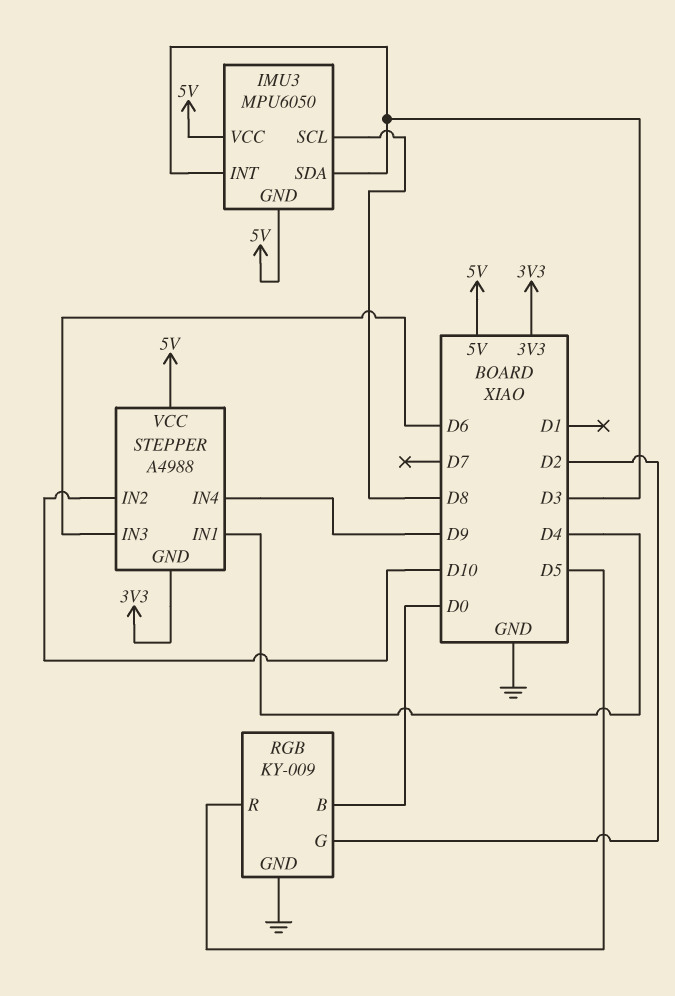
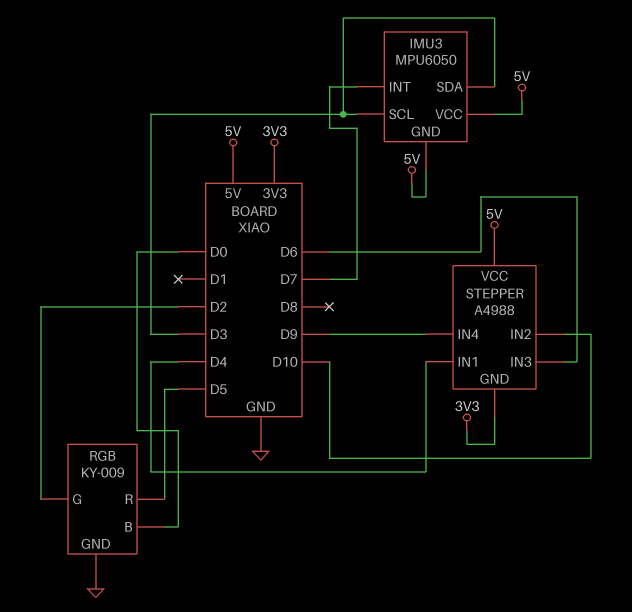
IMU3 pin INT: D3 -> D7
IMU3 pin SCL: D8 -> D3

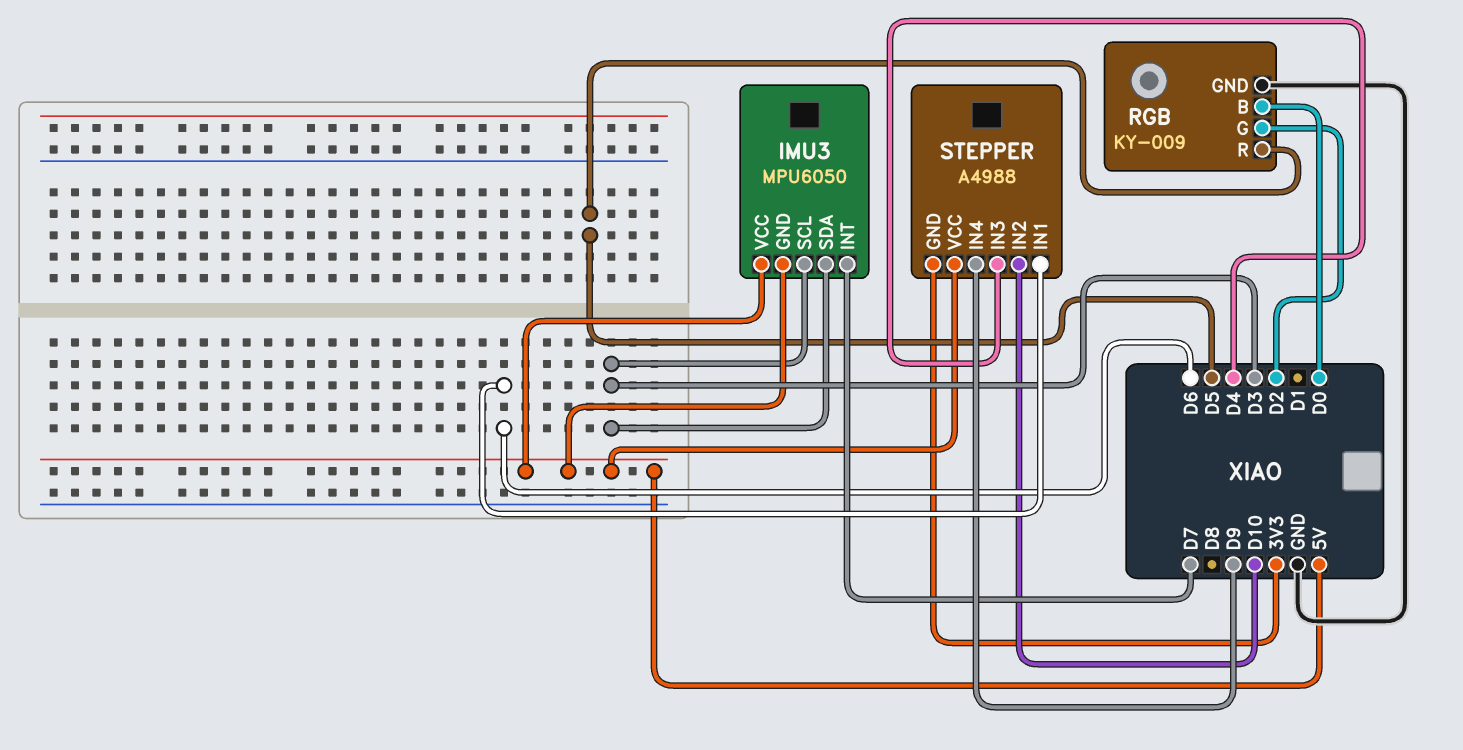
STEPPER pin IN1: D4 -> D6
STEPPER pin IN3: D6 -> D4

